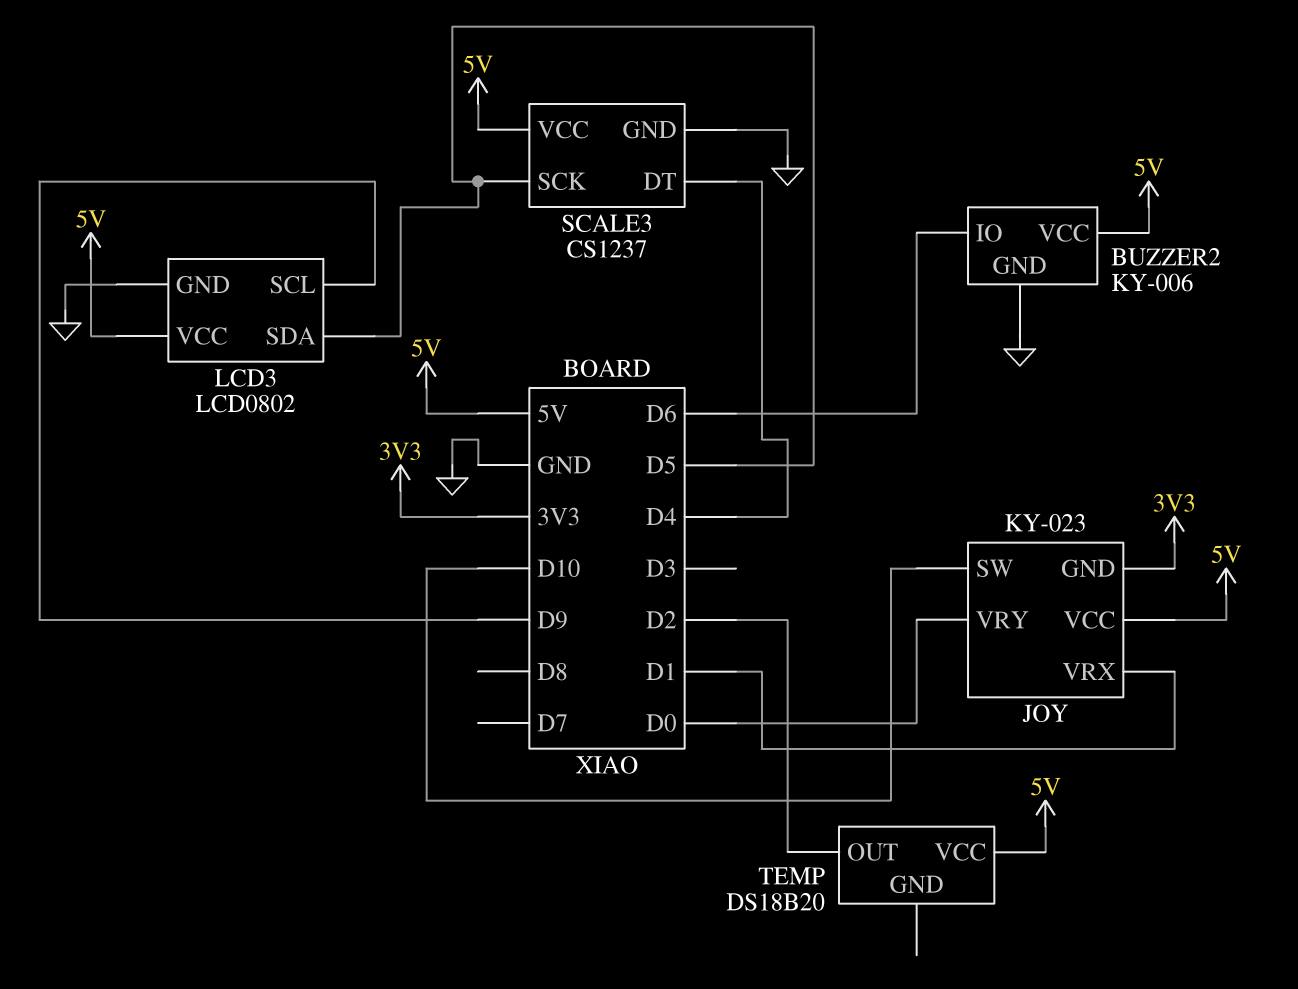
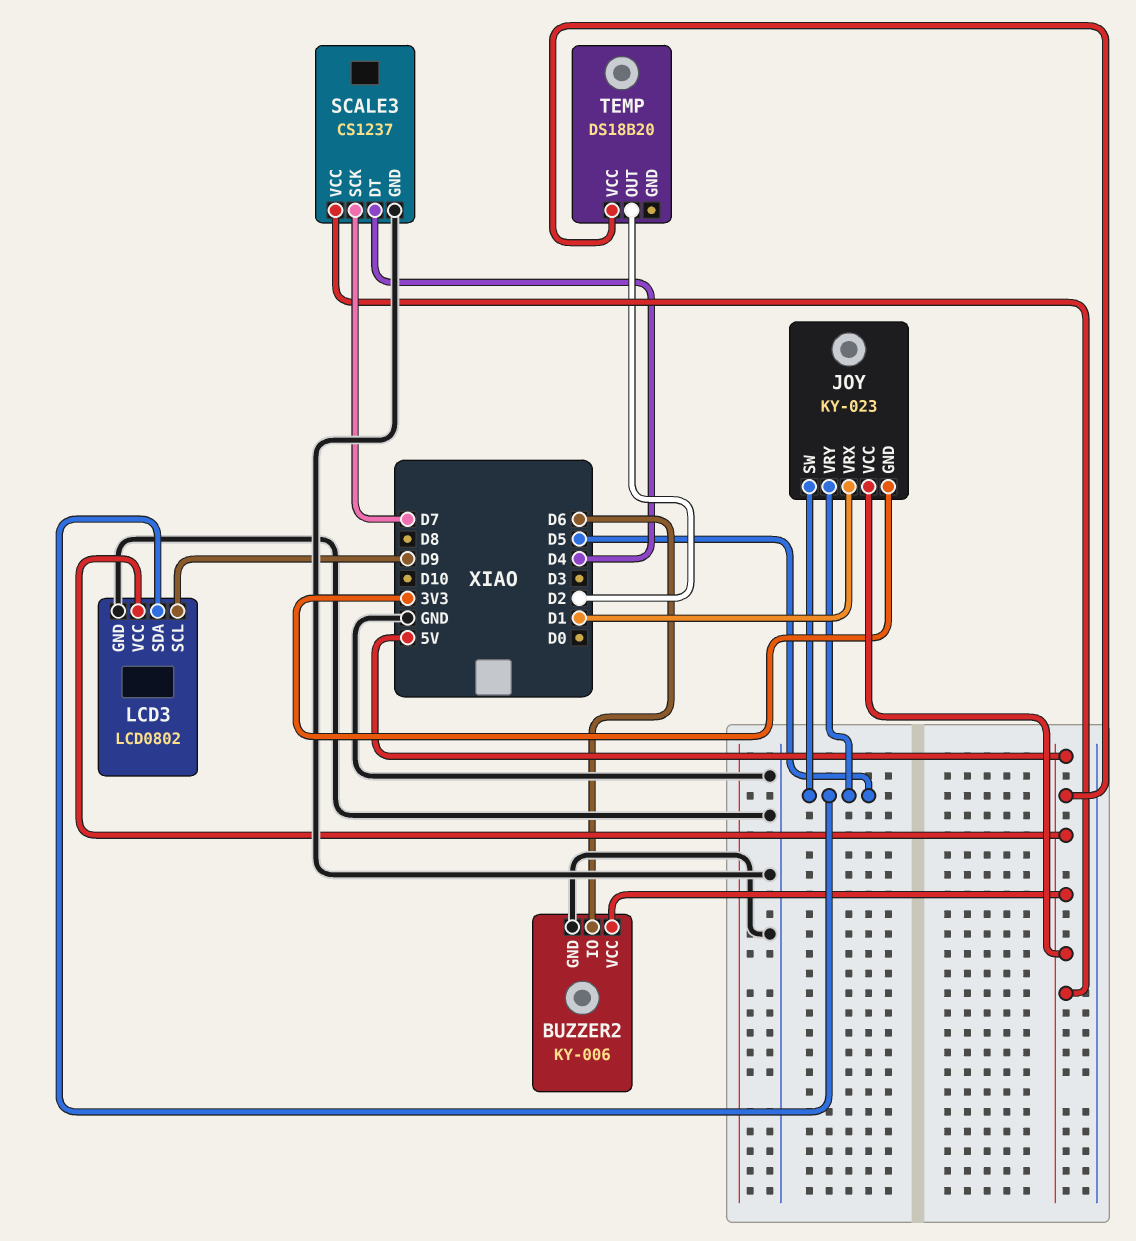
JOY pin SW: D10 -> D5
JOY pin VRY: D0 -> D5
SCALE3 pin SCK: D5 -> D7

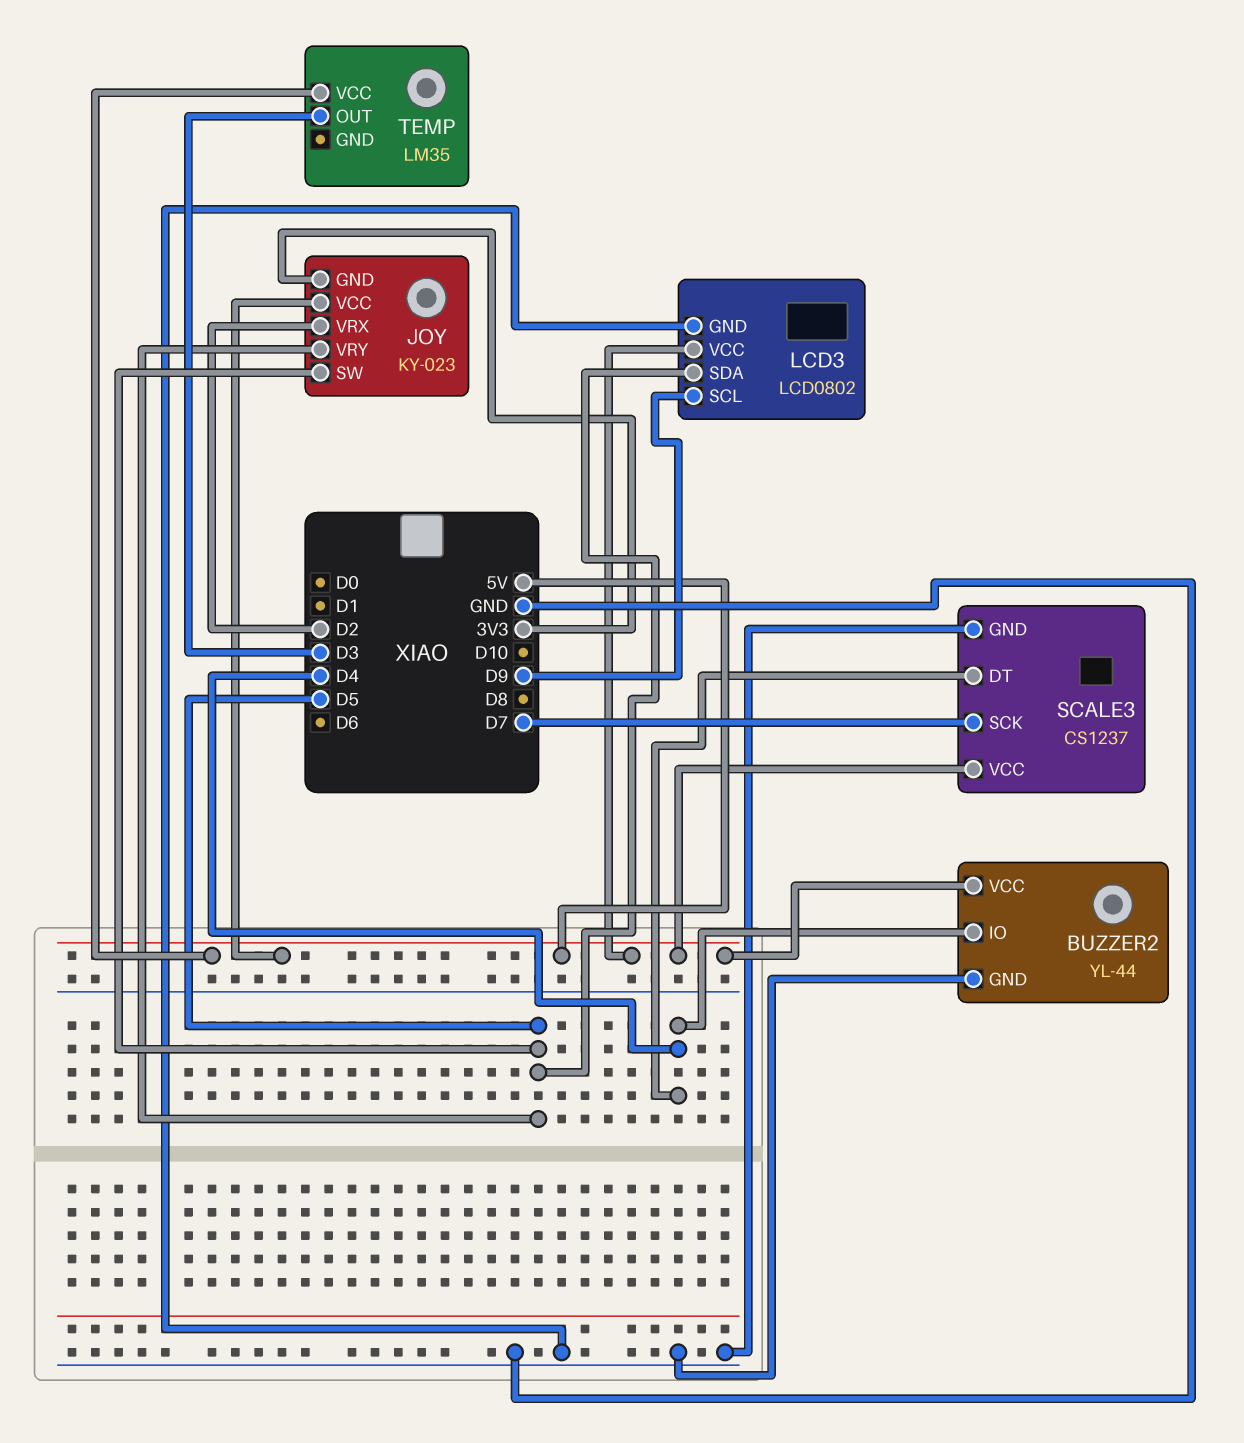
BUZZER2: KY-006 -> YL-44
BUZZER2 pin IO: D6 -> D4
JOY pin VRX: D1 -> D2
TEMP: DS18B20 -> LM35
TEMP pin OUT: D2 -> D3

